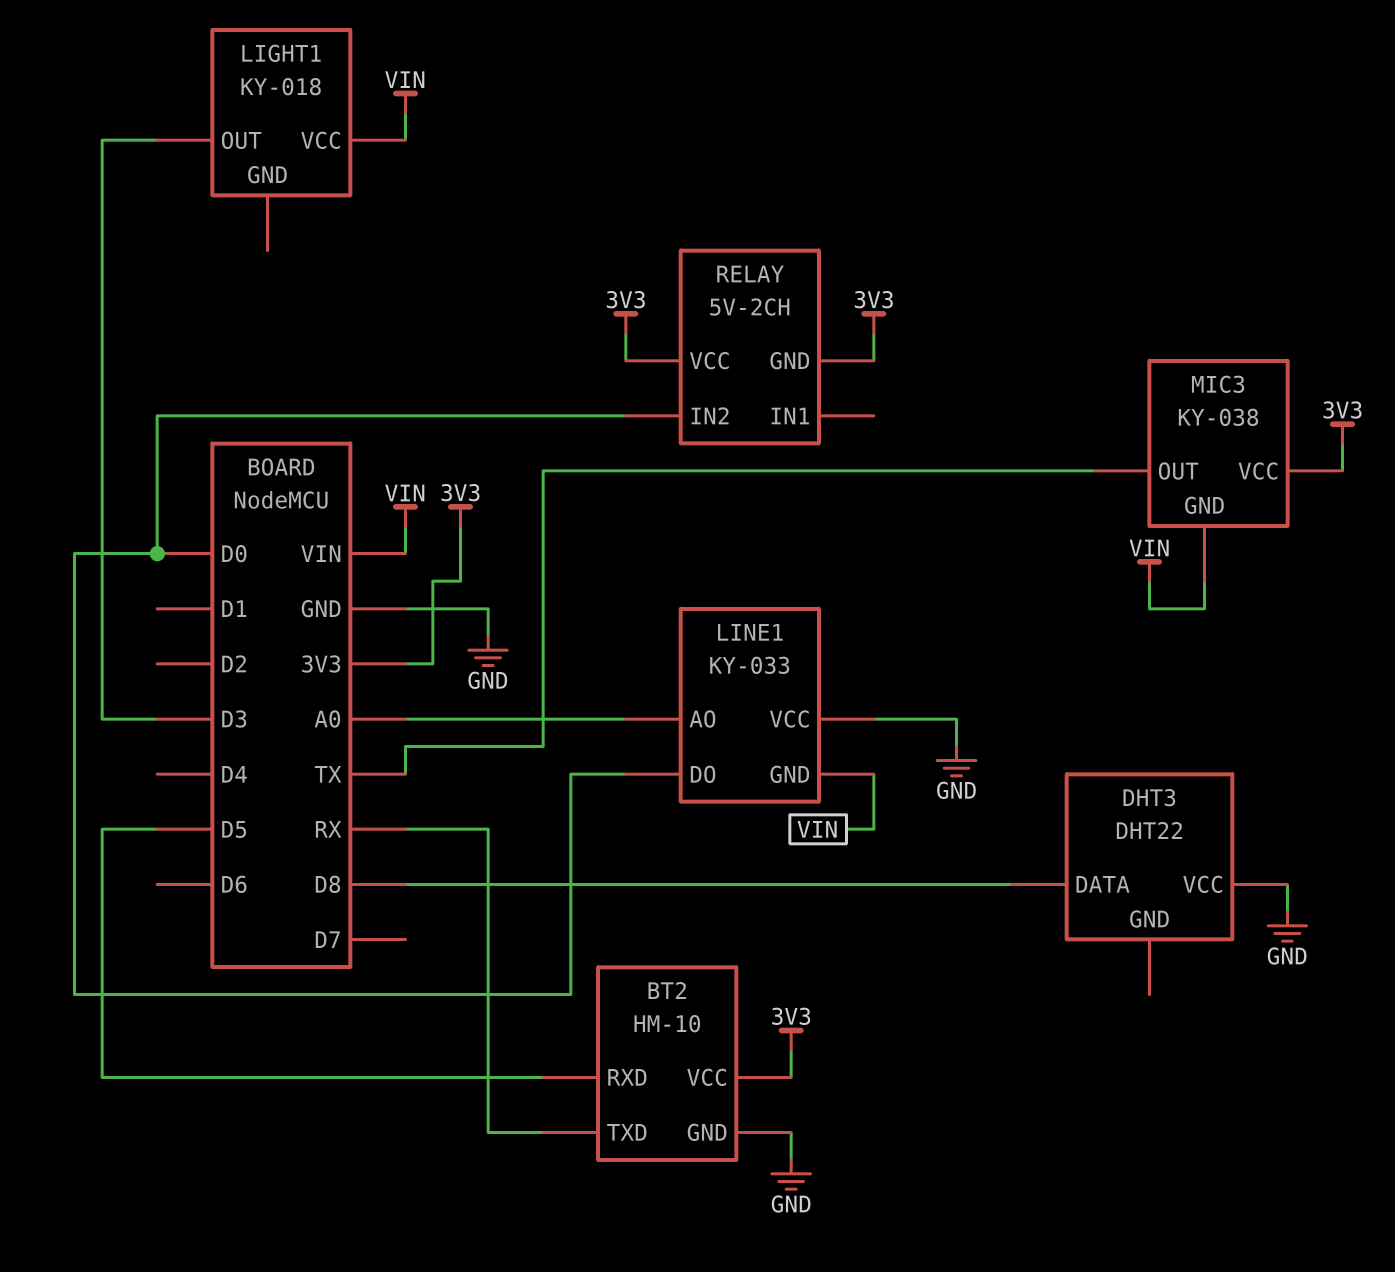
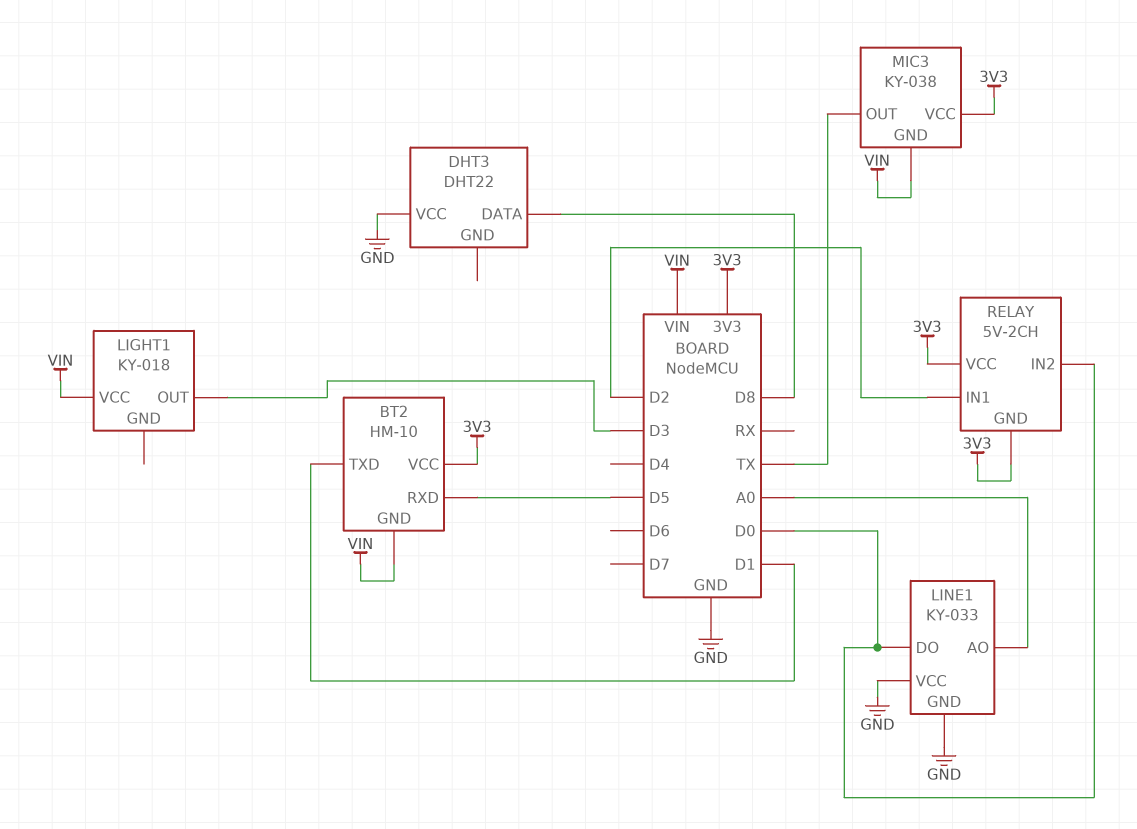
BT2 pin GND: GND -> VIN
BT2 pin TXD: RX -> D1
LINE1 pin GND: VIN -> GND
RELAY pin IN1: none -> D2

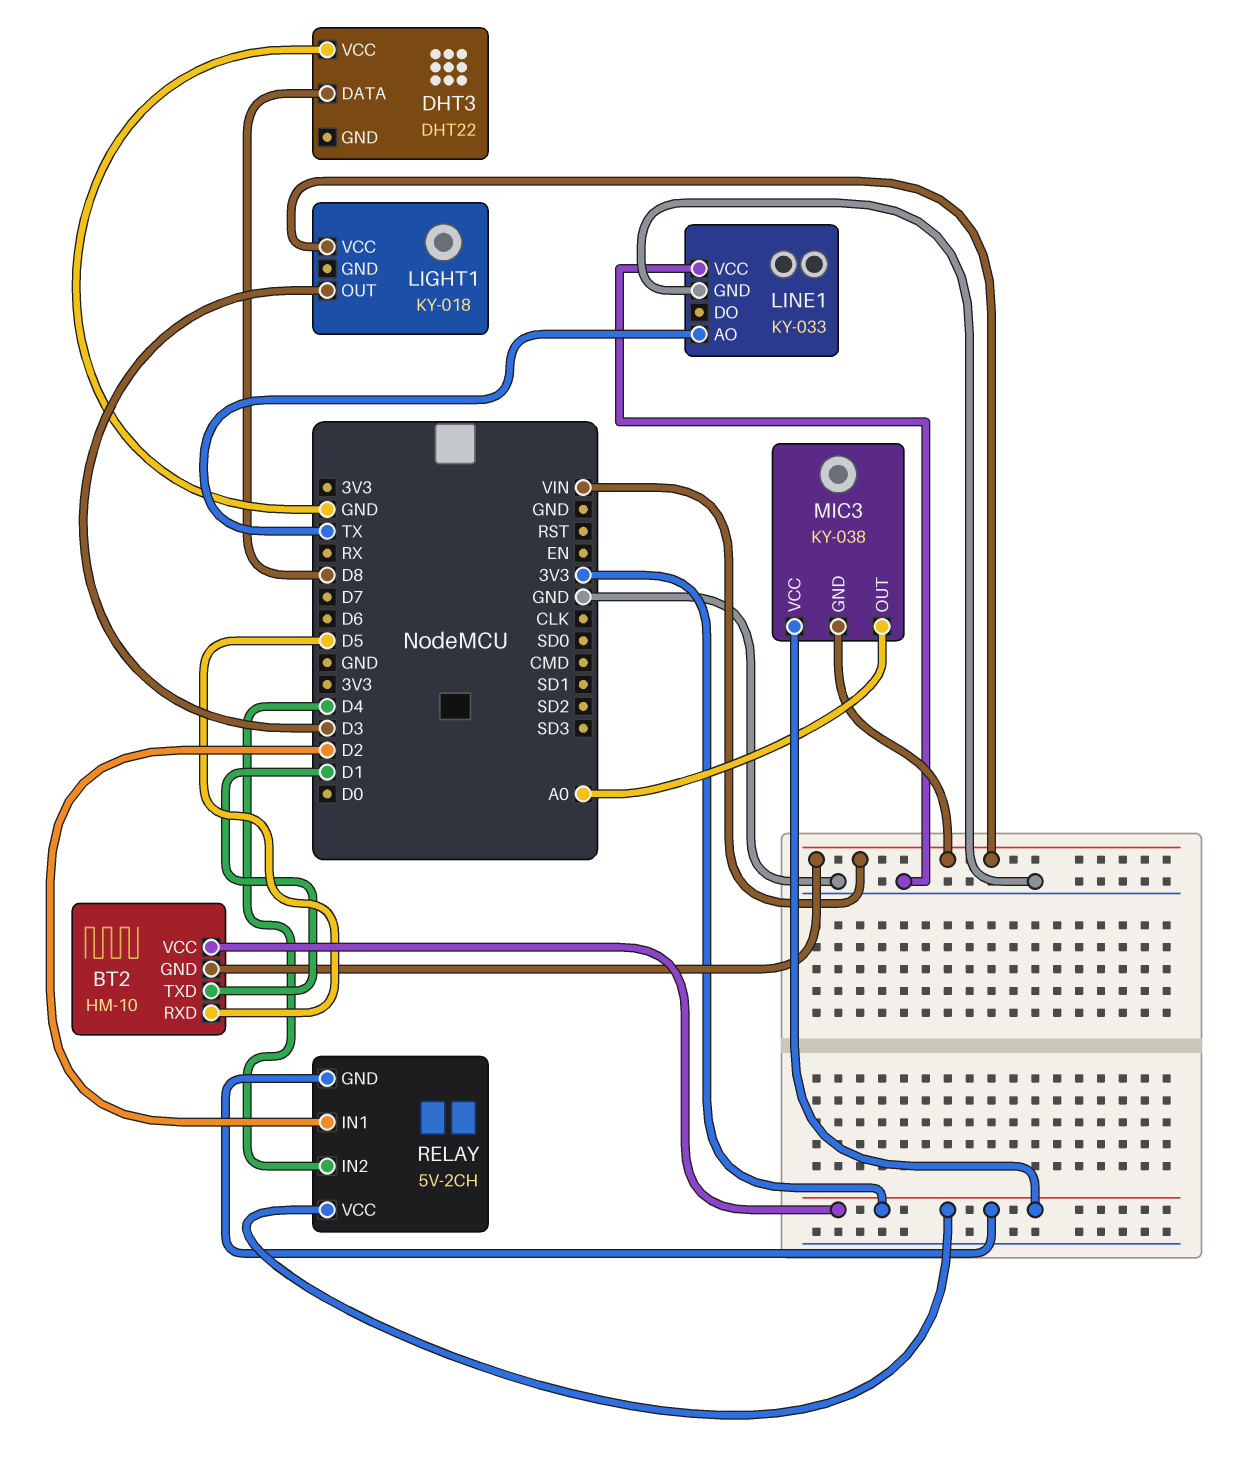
LINE1 pin AO: A0 -> TX
LINE1 pin DO: D0 -> none
MIC3 pin OUT: TX -> A0
RELAY pin IN2: D0 -> D4

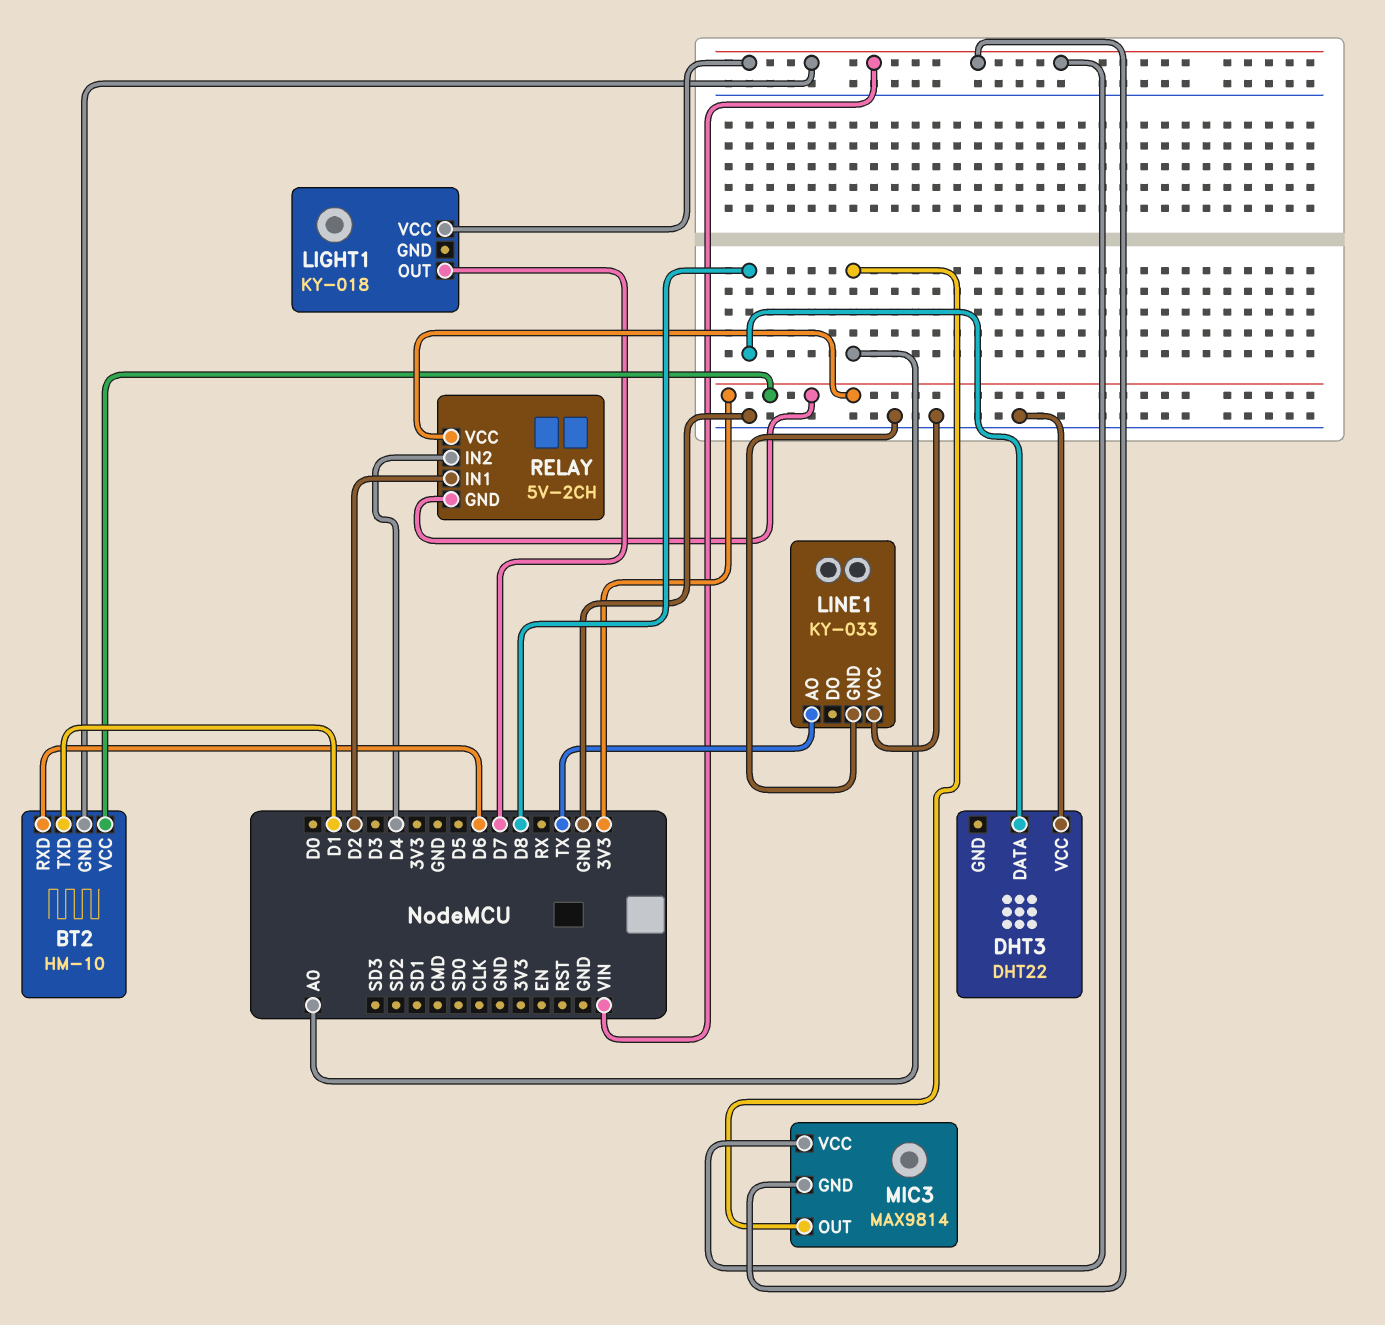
BT2 pin RXD: D5 -> D6
LIGHT1 pin OUT: D3 -> D7
MIC3: KY-038 -> MAX9814
MIC3 pin VCC: 3V3 -> VIN

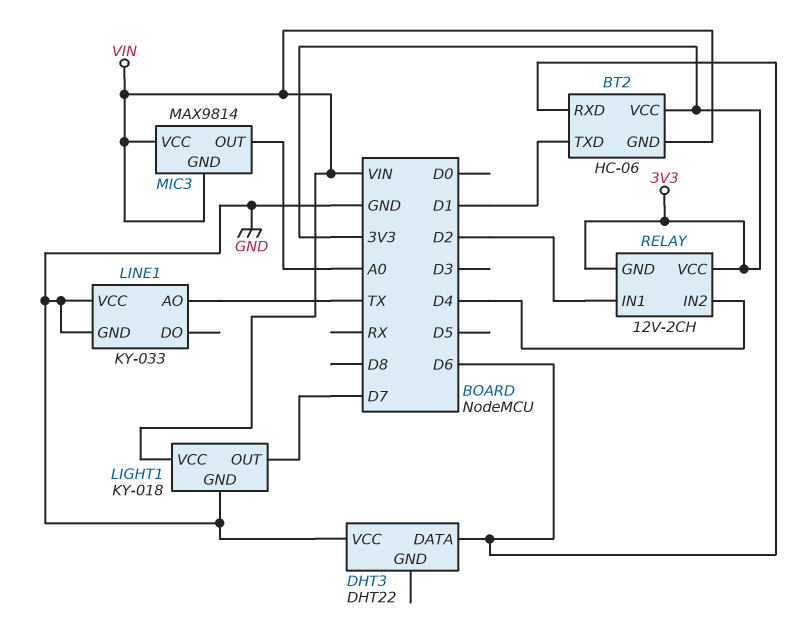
BT2: HM-10 -> HC-06
DHT3 pin DATA: D8 -> D6
LIGHT1 pin GND: none -> GND
RELAY: 5V-2CH -> 12V-2CH

